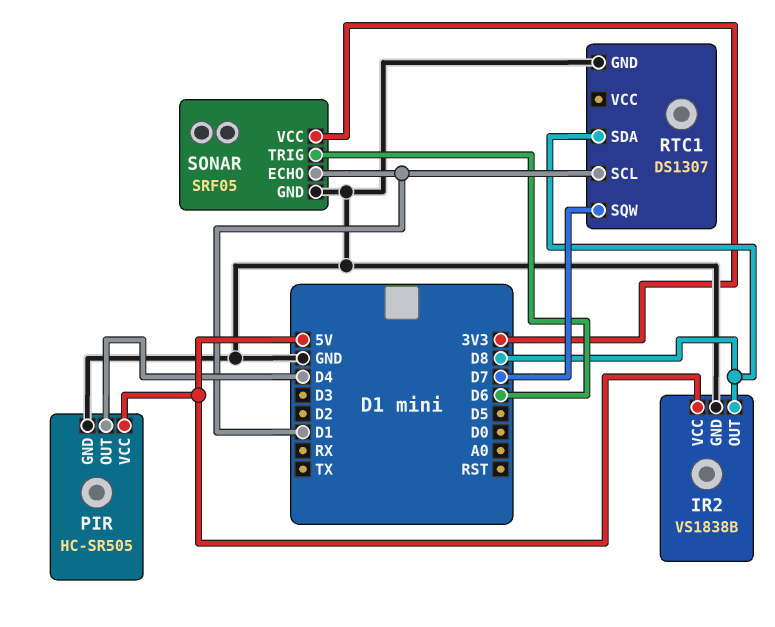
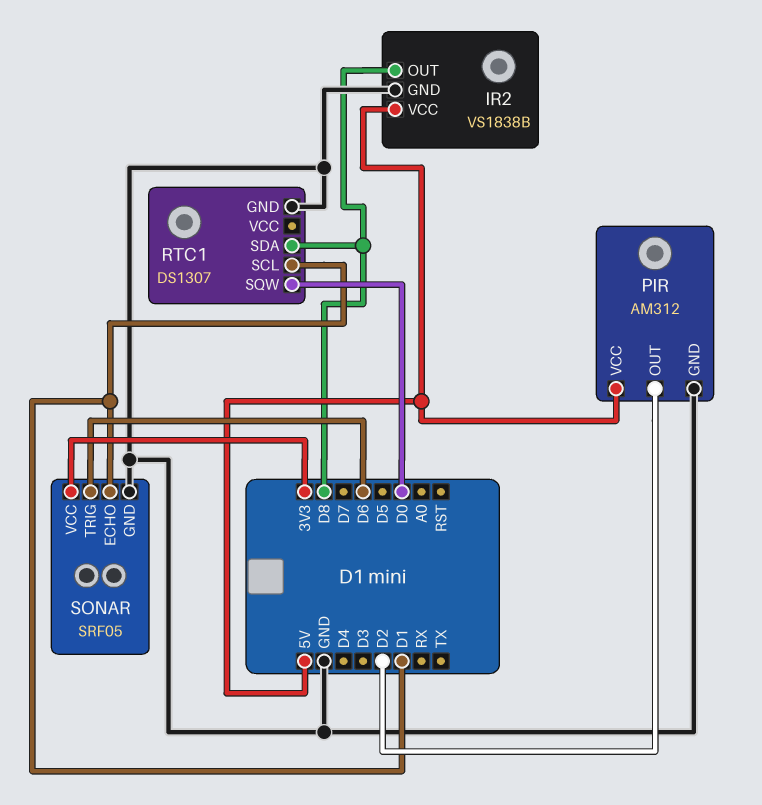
PIR: HC-SR505 -> AM312
PIR pin OUT: D4 -> D2
RTC1 pin SQW: D7 -> D0

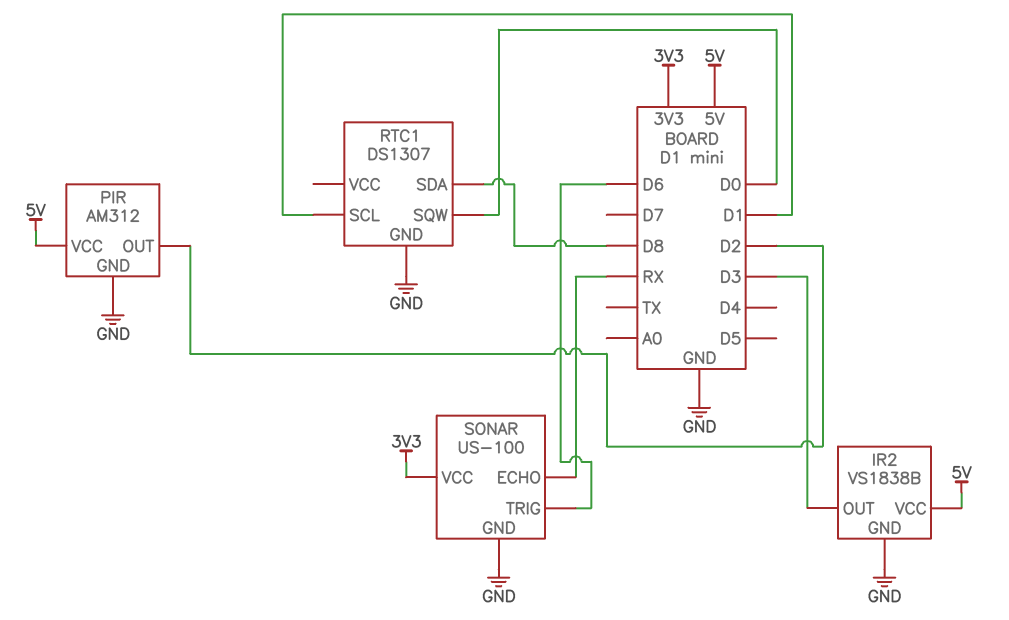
IR2 pin OUT: D8 -> D3
SONAR: SRF05 -> US-100
SONAR pin ECHO: D1 -> RX

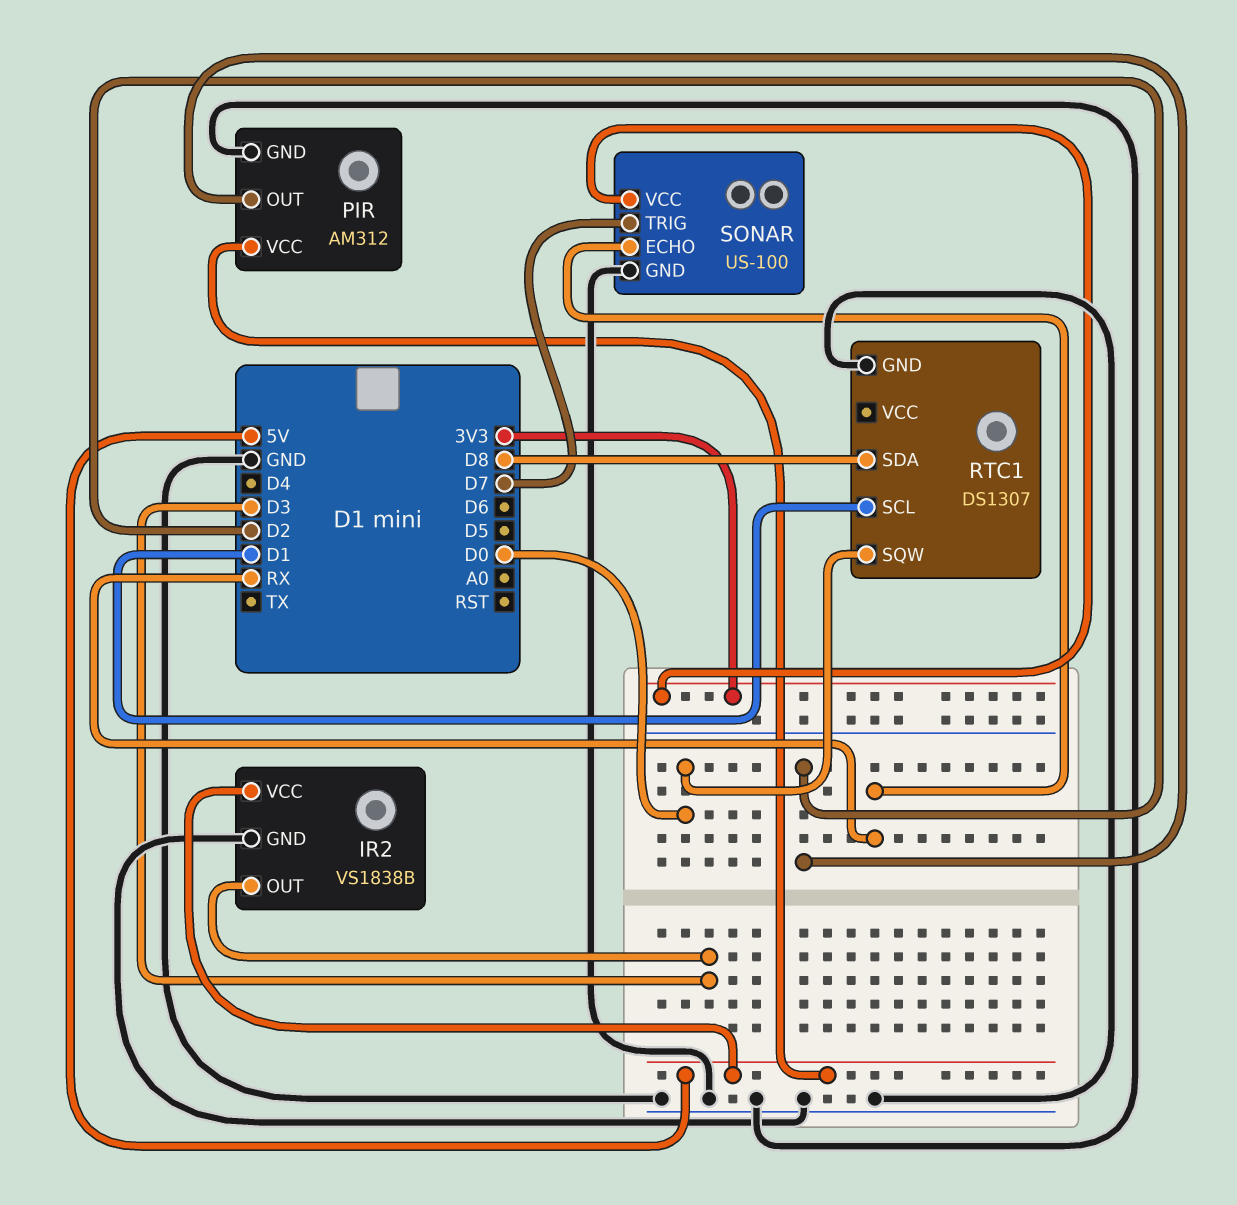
SONAR pin TRIG: D6 -> D7

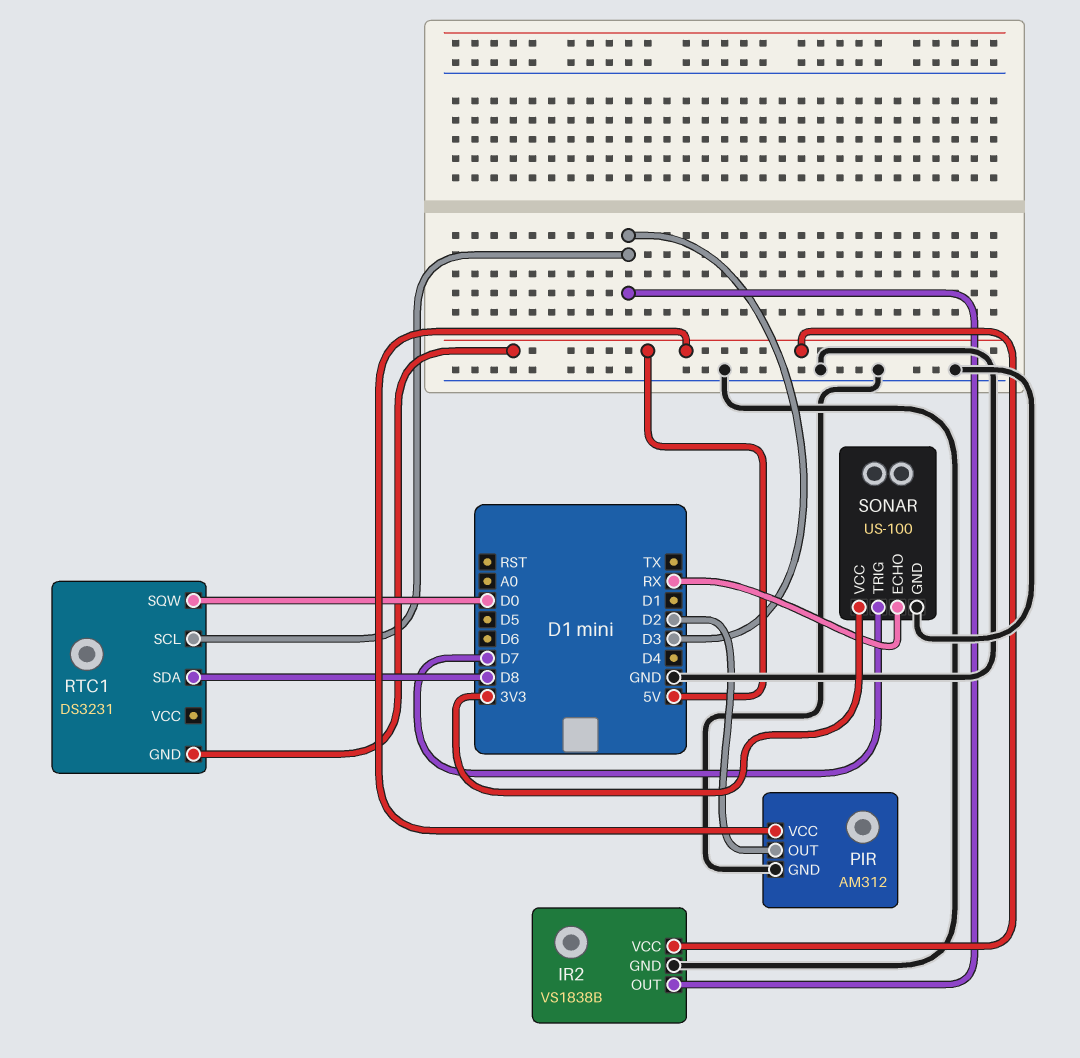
RTC1: DS1307 -> DS3231
RTC1 pin GND: GND -> 5V
RTC1 pin SCL: D1 -> D3

